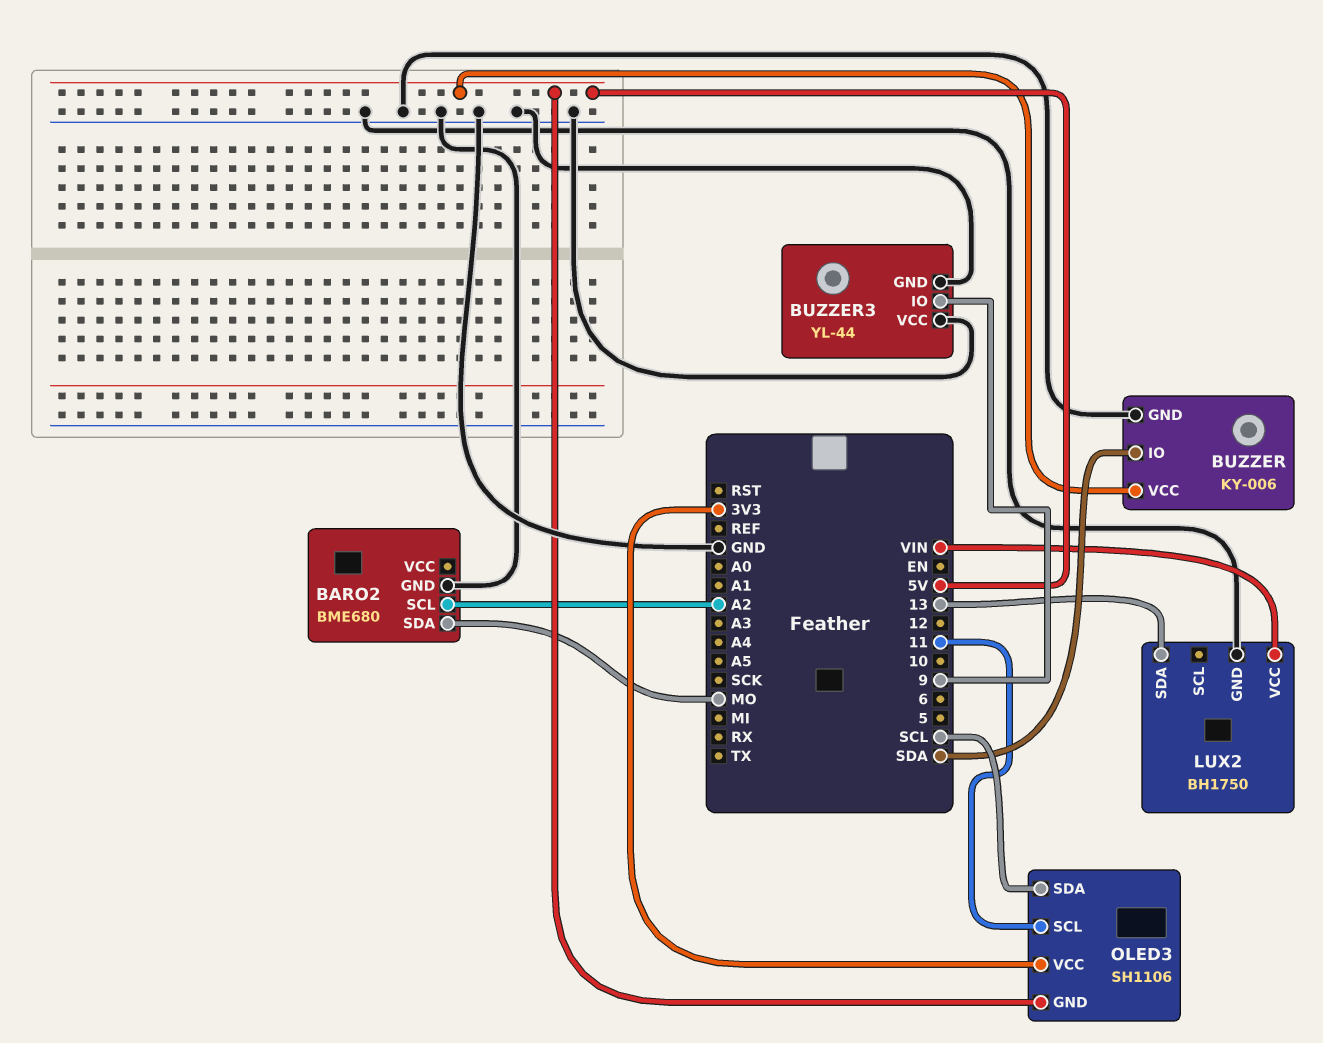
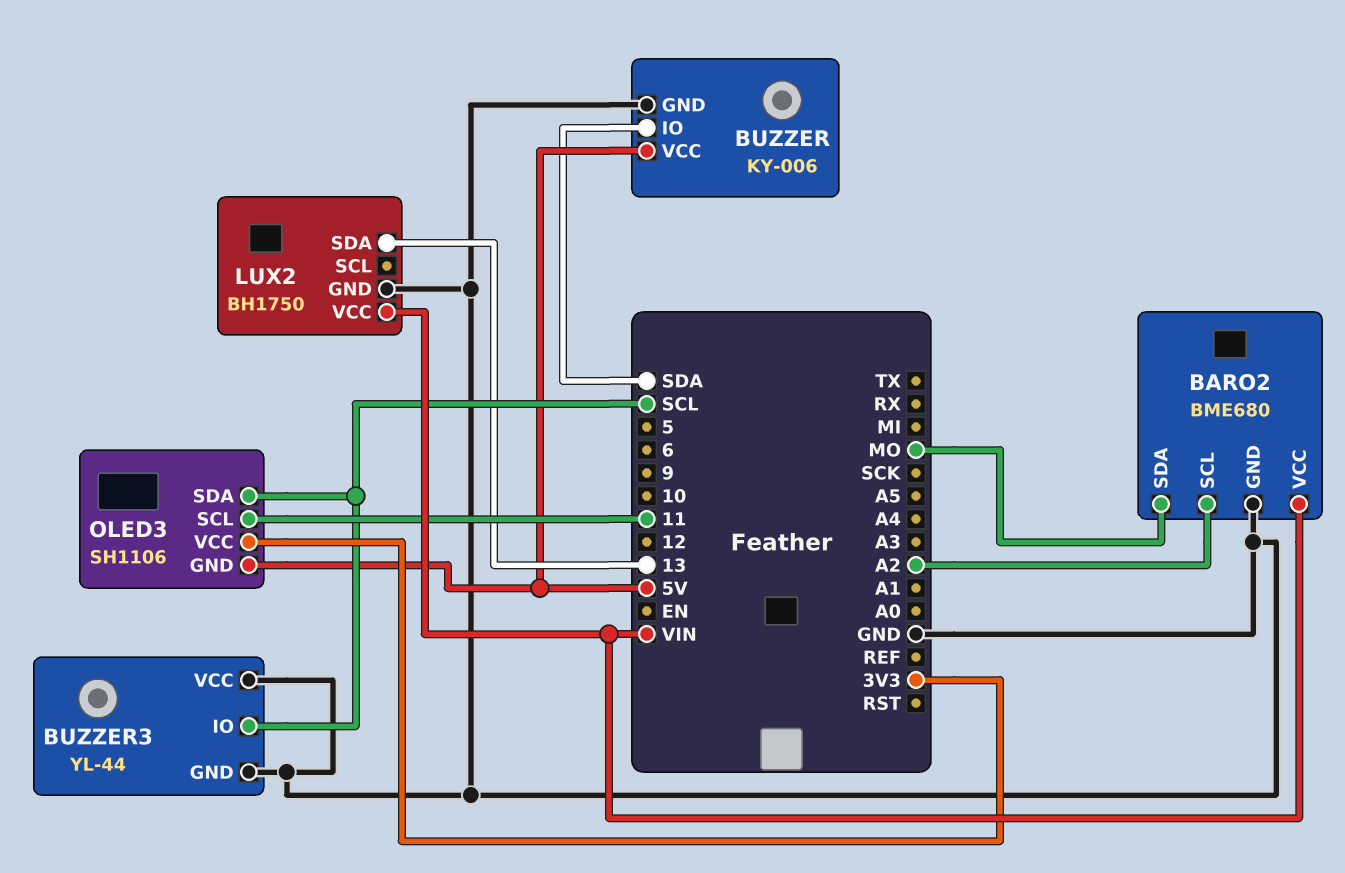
BARO2 pin VCC: none -> VIN
BUZZER3 pin IO: 9 -> SCL

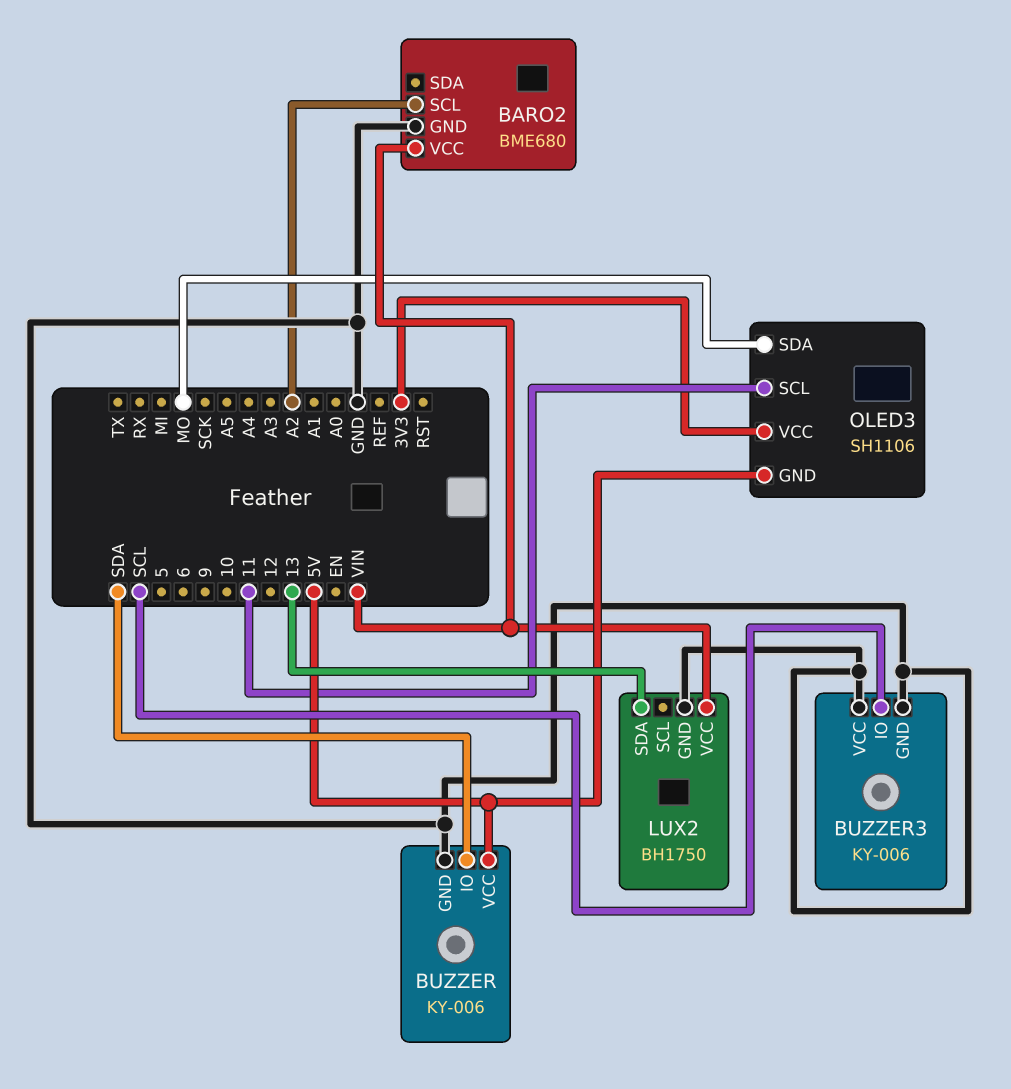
BARO2 pin SDA: MO -> none
BUZZER3: YL-44 -> KY-006
OLED3 pin SDA: SCL -> MO

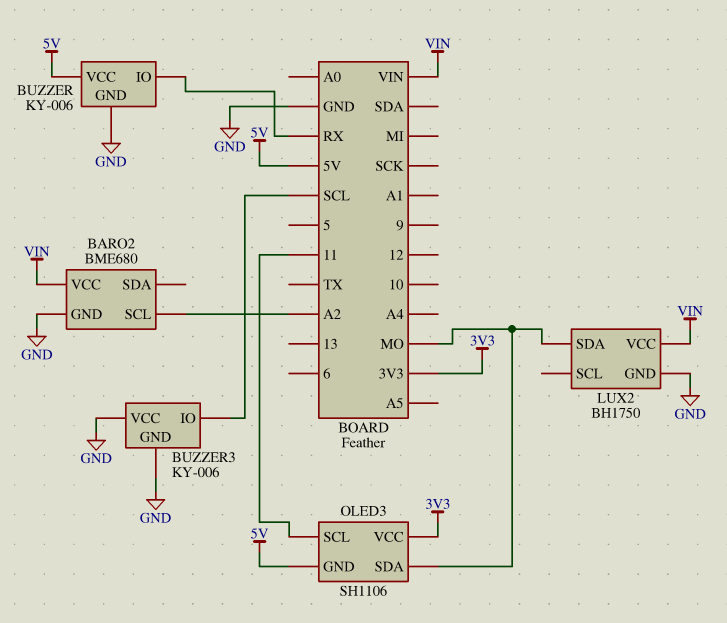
BUZZER pin IO: SDA -> RX
LUX2 pin SDA: 13 -> MO

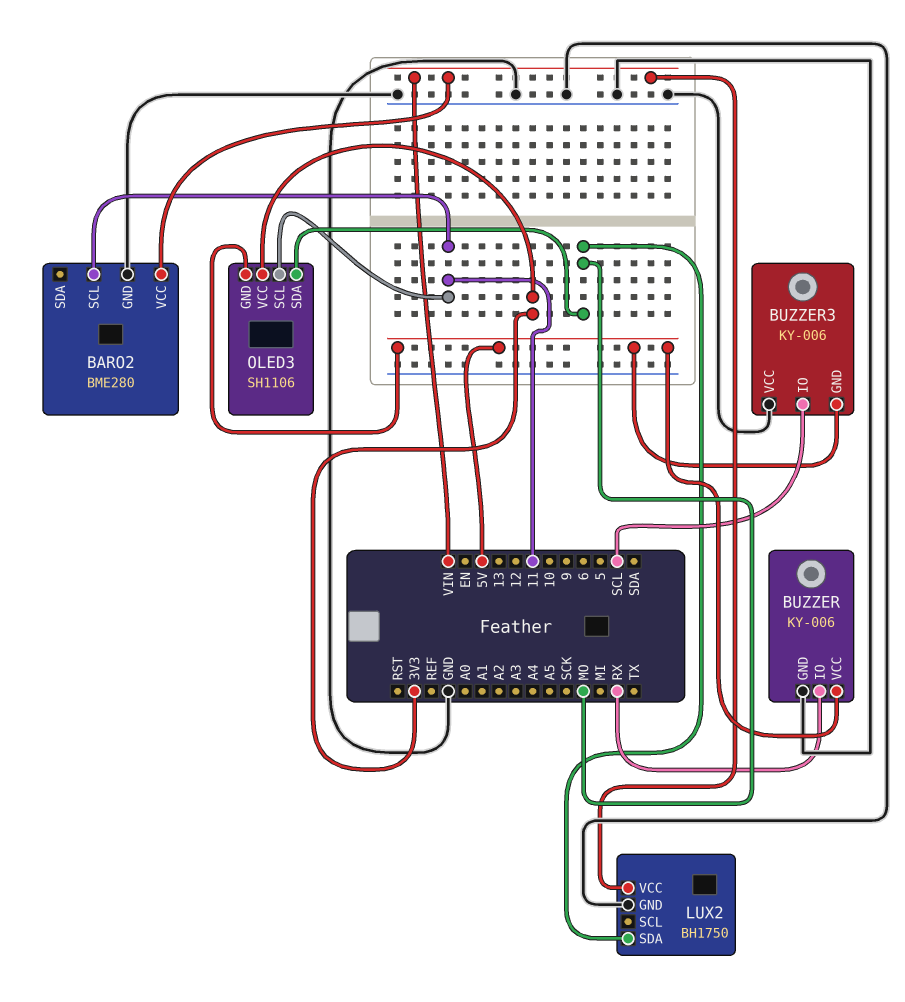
BARO2: BME680 -> BME280
BARO2 pin SCL: A2 -> 11
BUZZER3 pin GND: GND -> 5V

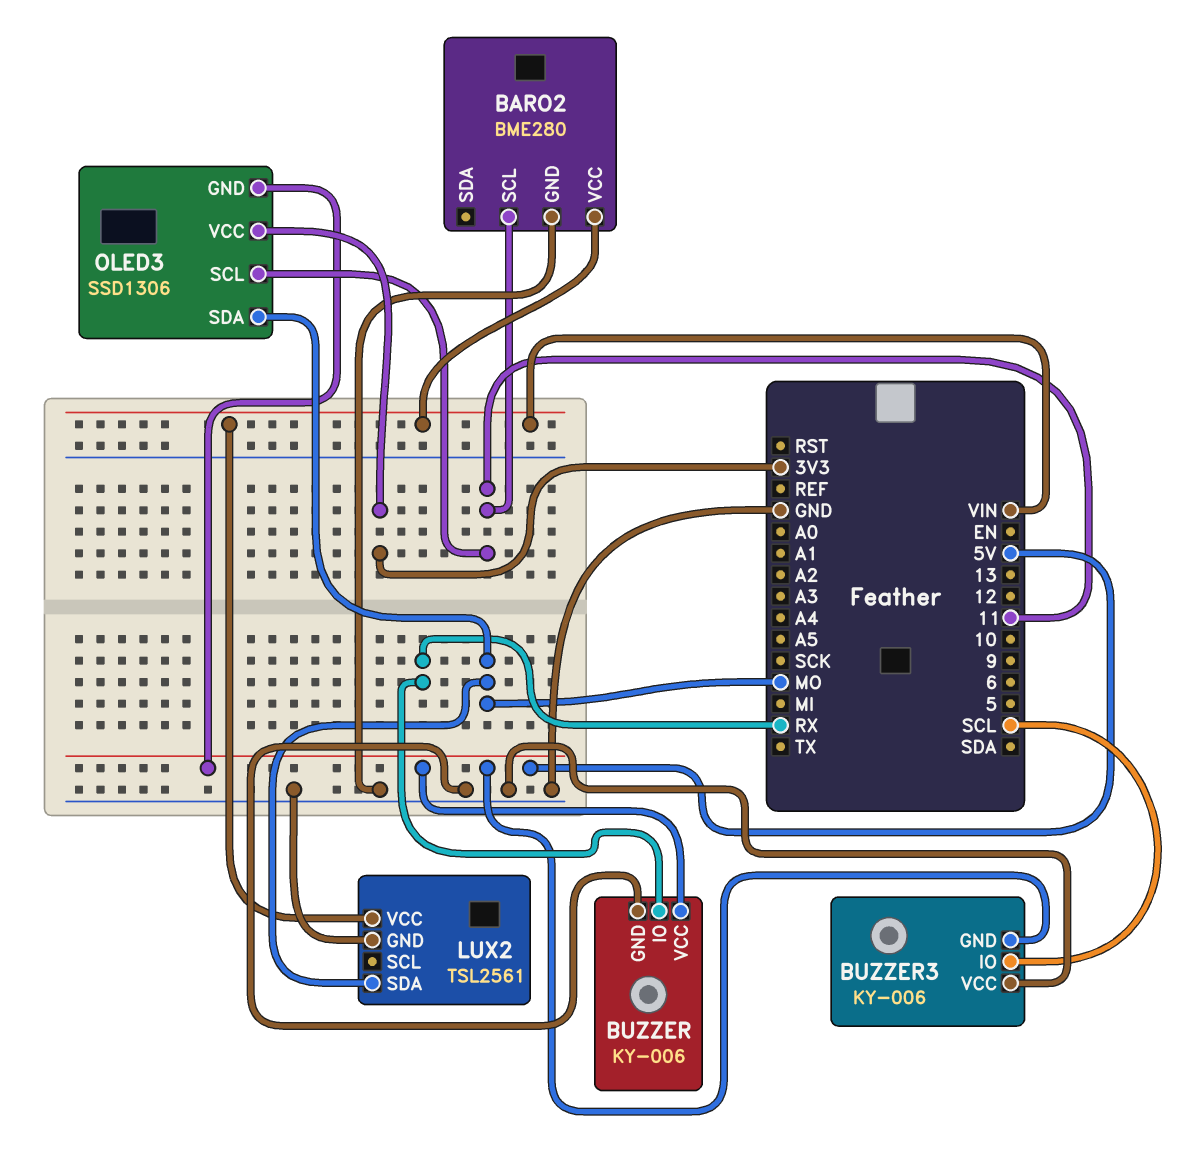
LUX2: BH1750 -> TSL2561
OLED3: SH1106 -> SSD1306

